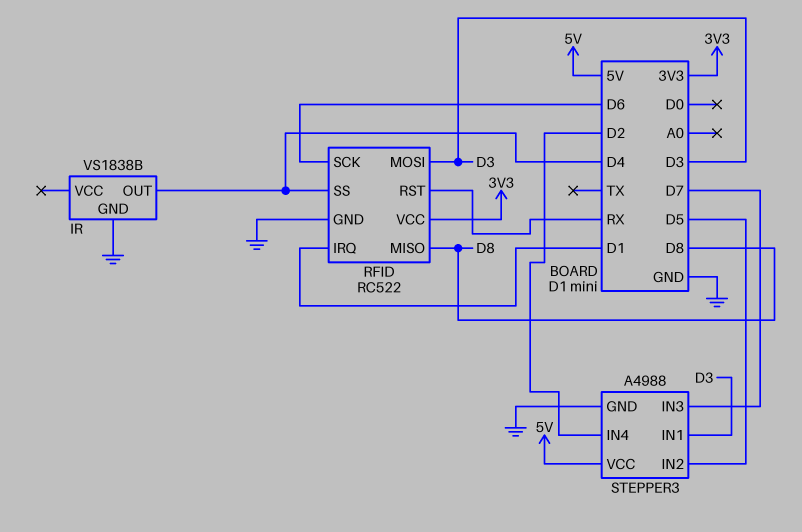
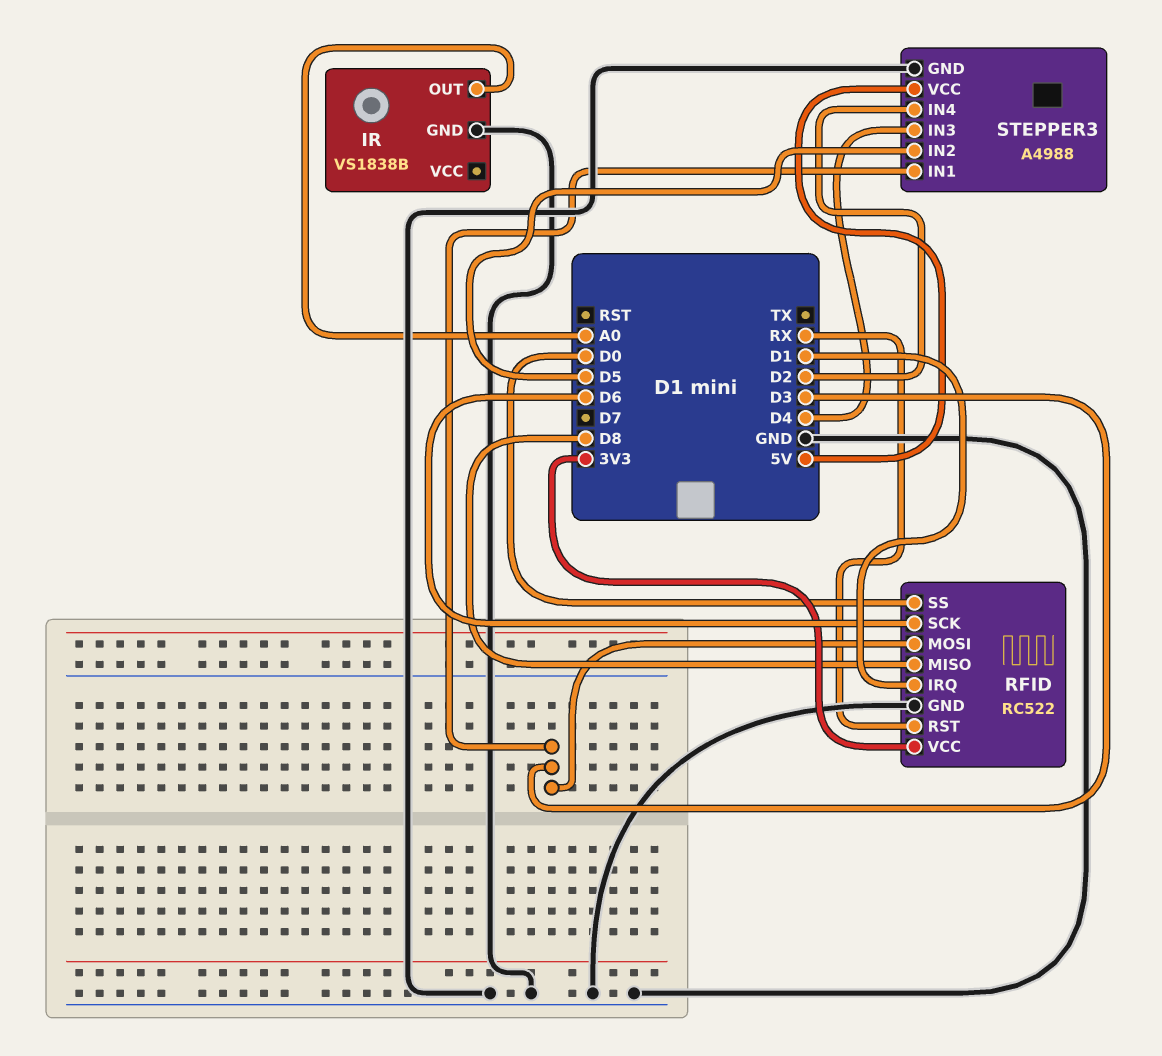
IR pin OUT: D4 -> A0
RFID pin SS: D4 -> D0
STEPPER3 pin IN3: D7 -> D4

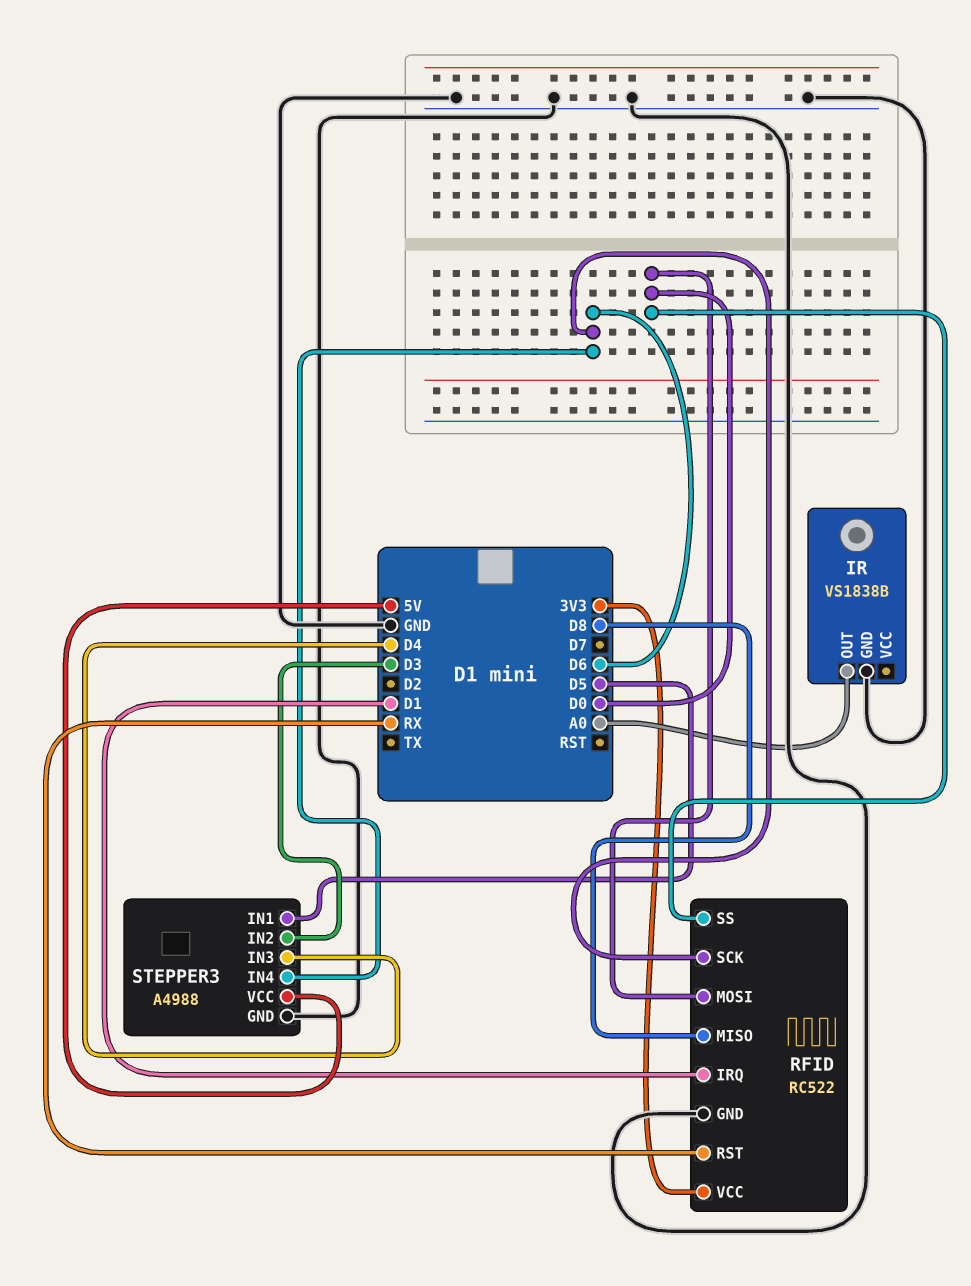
RFID pin MOSI: D3 -> D0
STEPPER3 pin IN1: D3 -> D5
STEPPER3 pin IN2: D5 -> D3
STEPPER3 pin IN4: D2 -> D6

